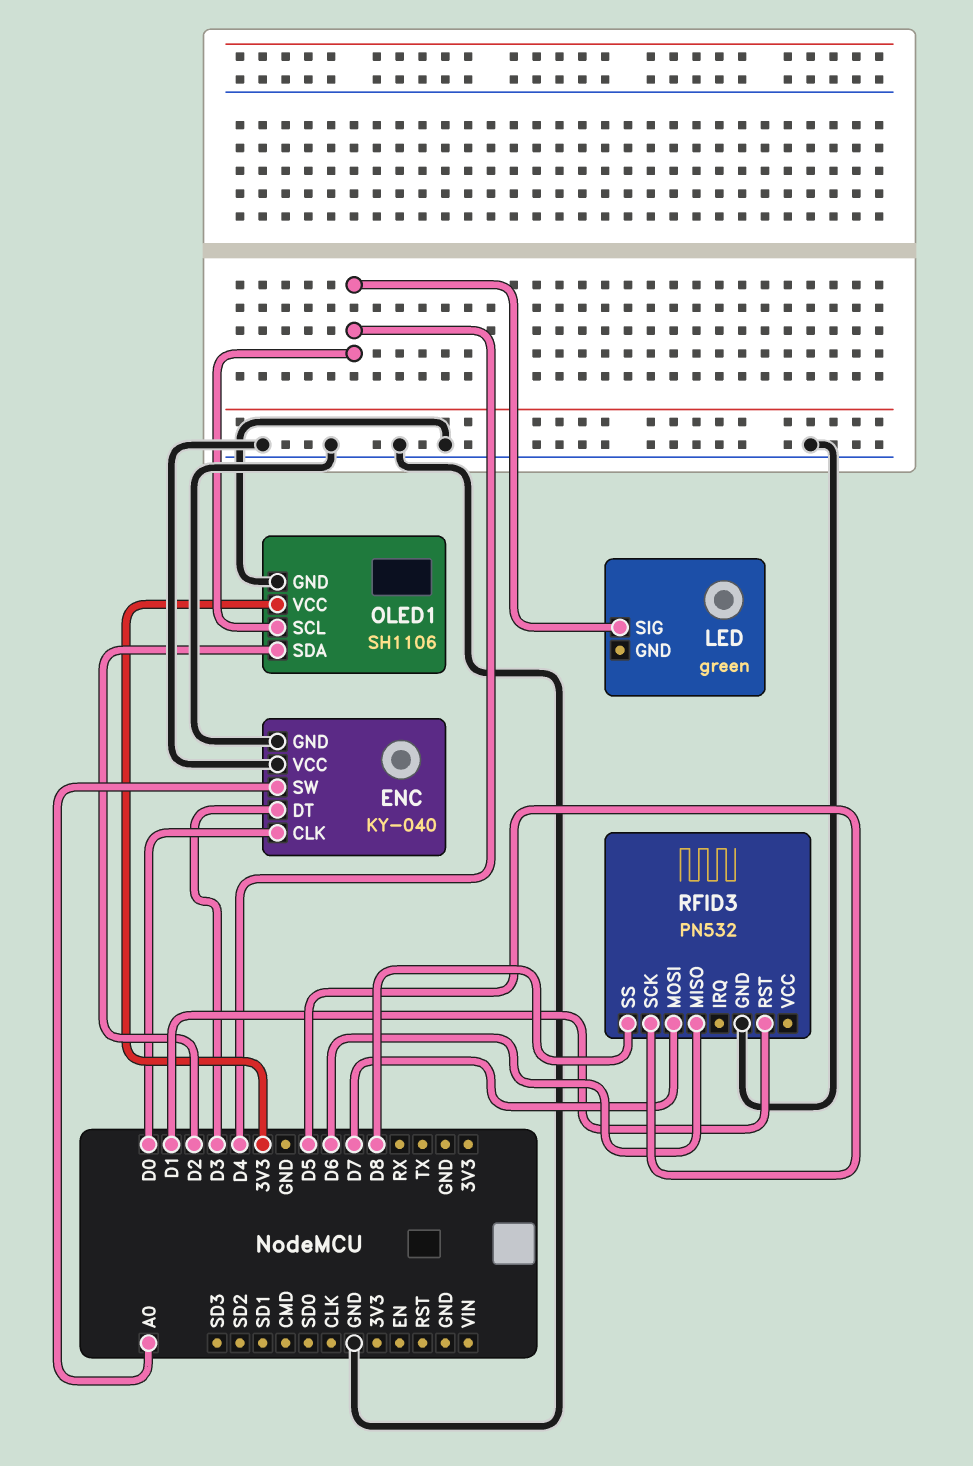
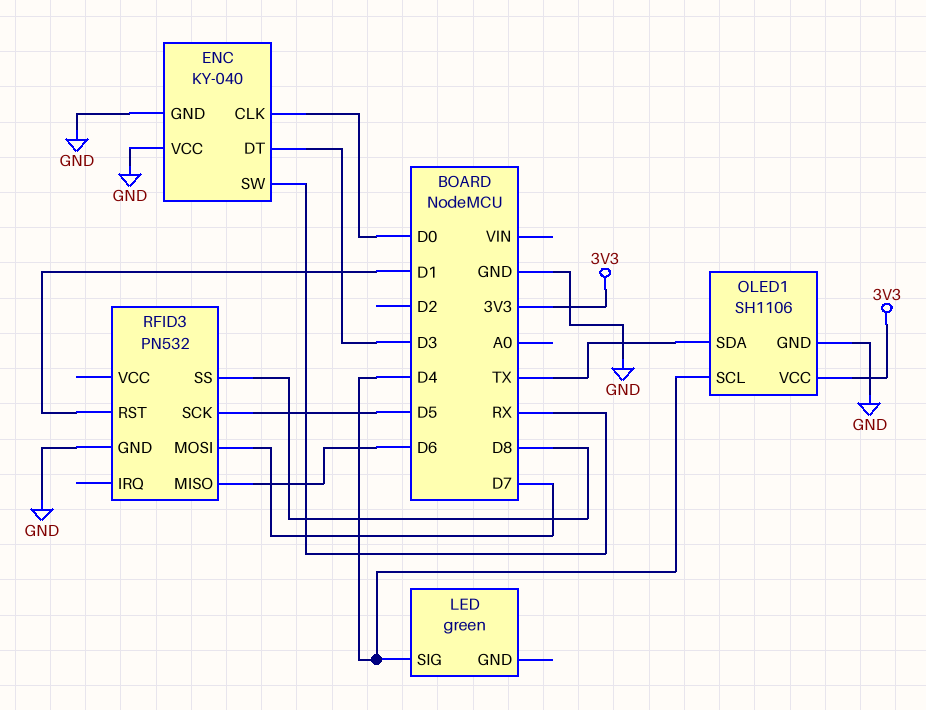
ENC pin SW: A0 -> RX
OLED1 pin SDA: D2 -> TX

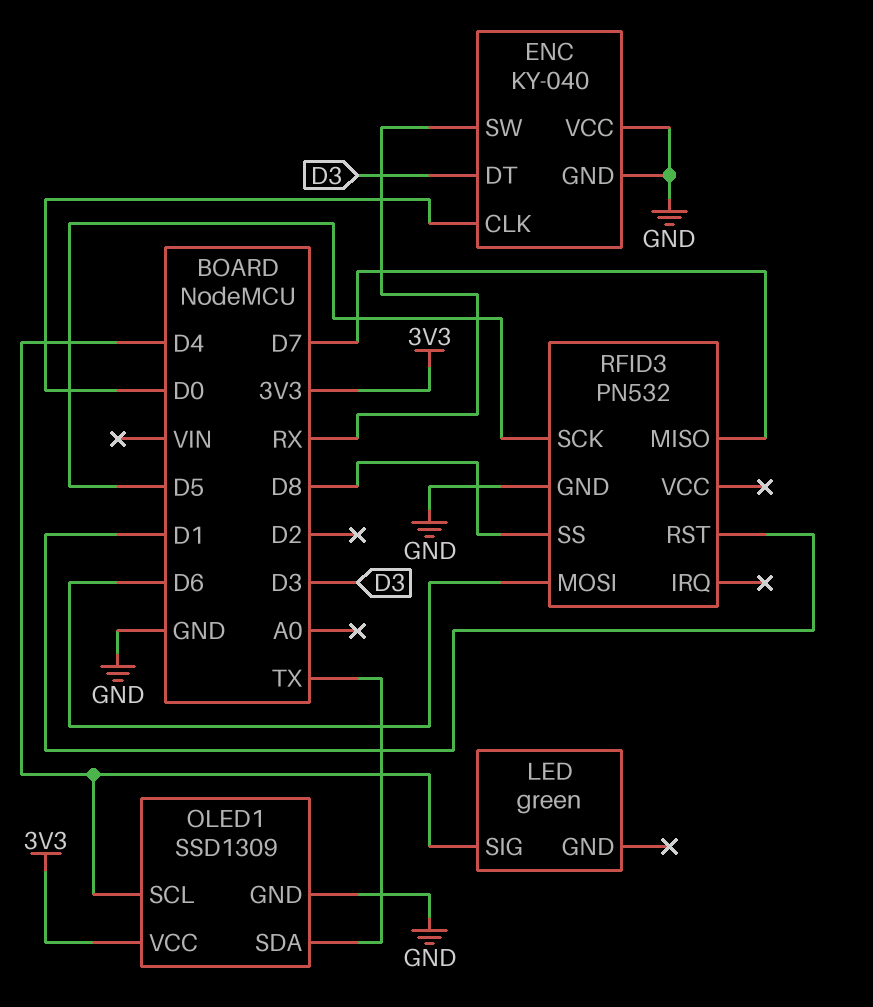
OLED1: SH1106 -> SSD1309
RFID3 pin MISO: D6 -> D7
RFID3 pin MOSI: D7 -> D6

